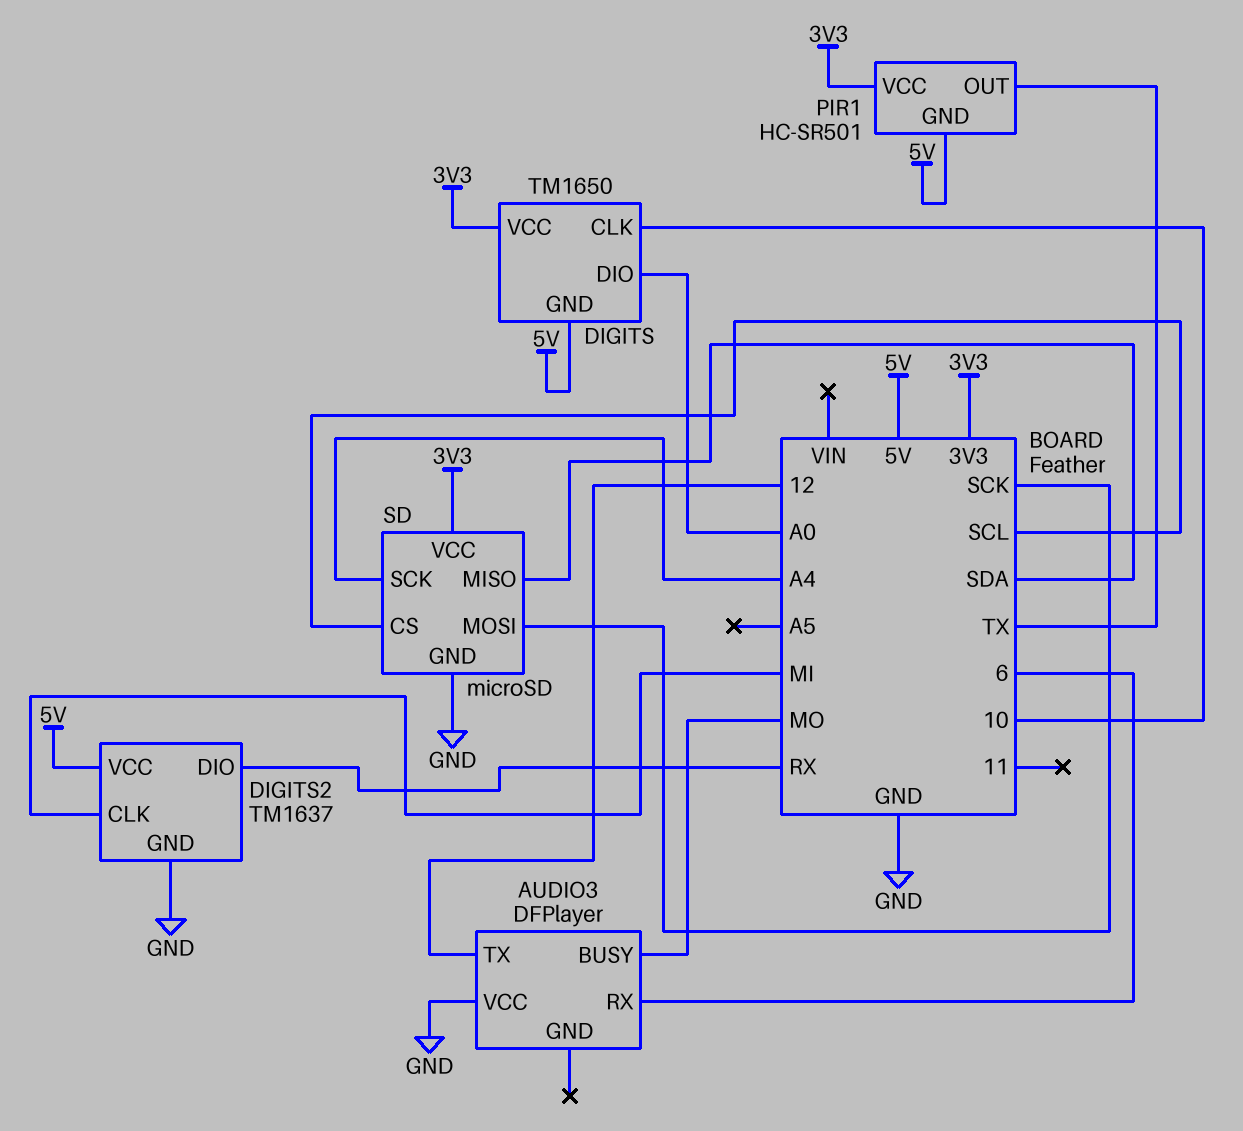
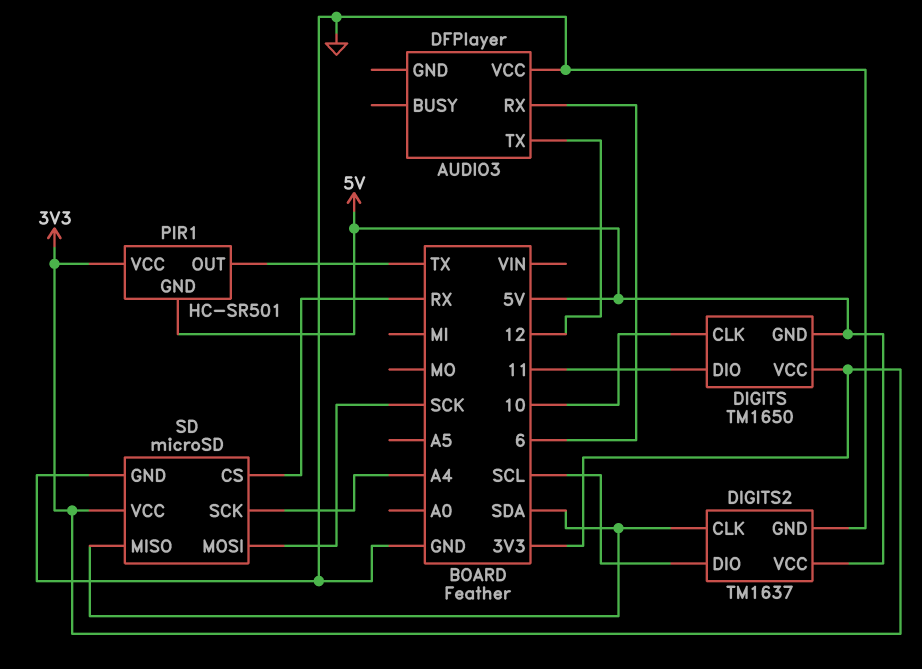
AUDIO3 pin BUSY: MO -> none
DIGITS pin DIO: A0 -> 11
DIGITS2 pin CLK: MI -> SDA
DIGITS2 pin DIO: RX -> SCL
SD pin CS: SCL -> RX

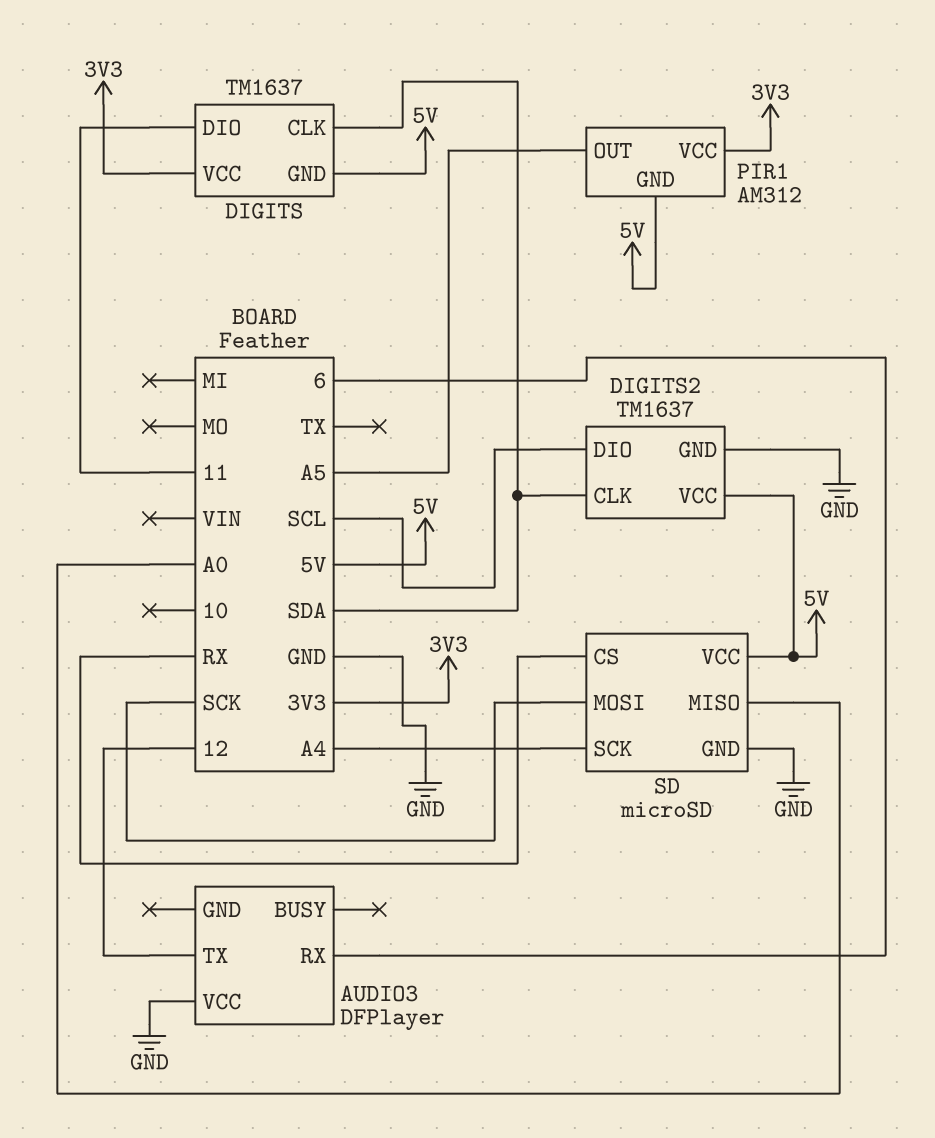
DIGITS: TM1650 -> TM1637
DIGITS pin CLK: 10 -> SDA
PIR1: HC-SR501 -> AM312
PIR1 pin OUT: TX -> A5
SD pin MISO: SDA -> A0
SD pin VCC: 3V3 -> 5V

